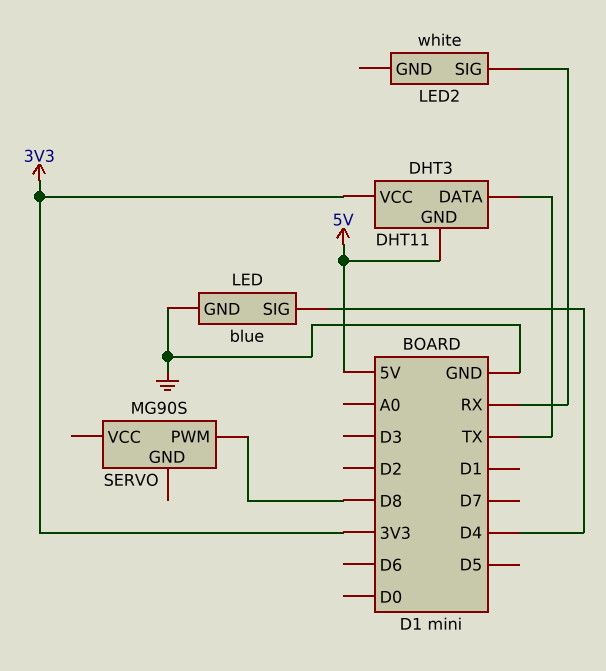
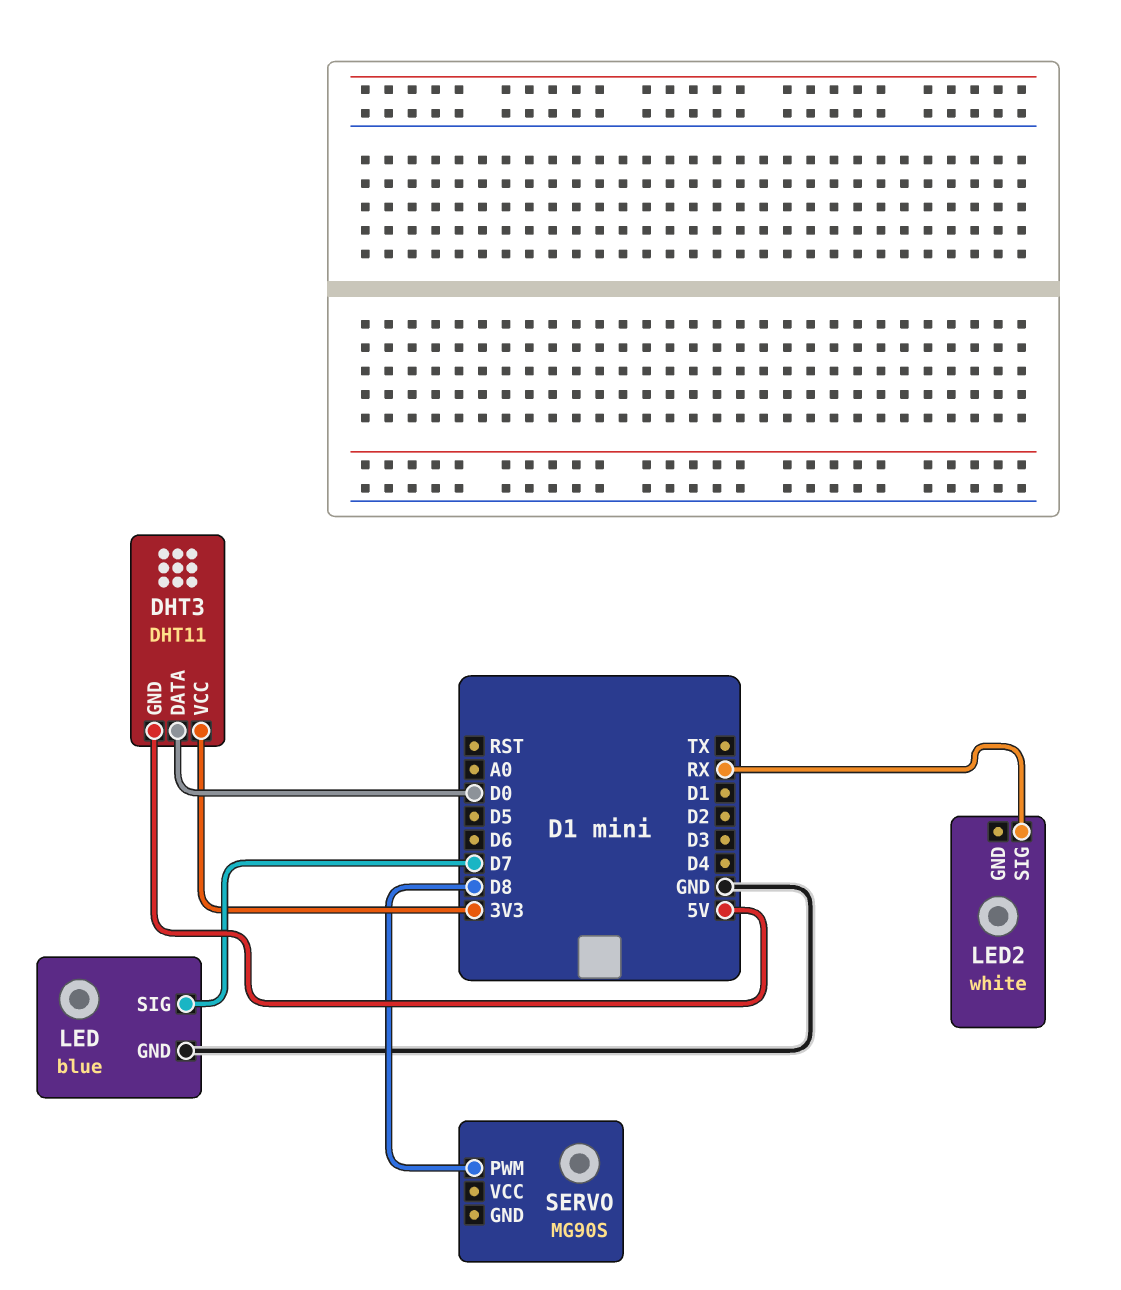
DHT3 pin DATA: TX -> D0
LED pin SIG: D4 -> D7

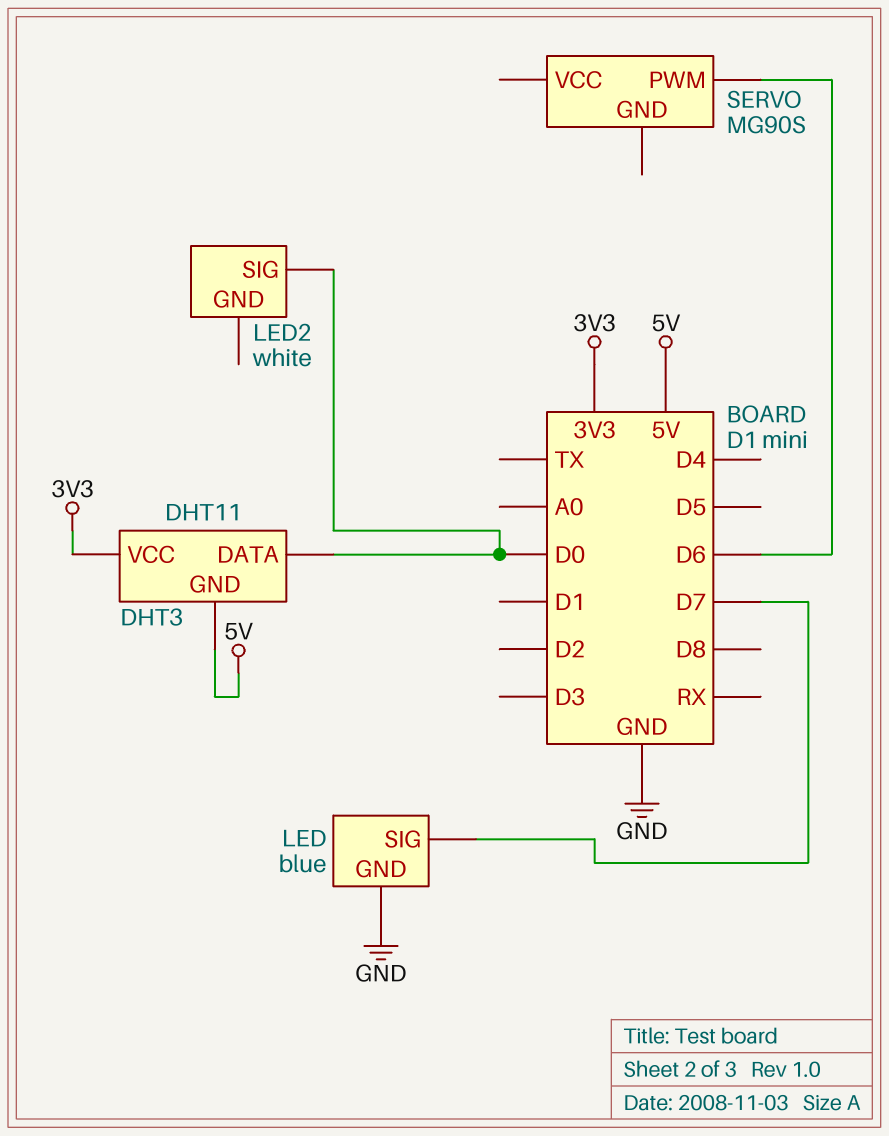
LED2 pin SIG: RX -> D0
SERVO pin PWM: D8 -> D6

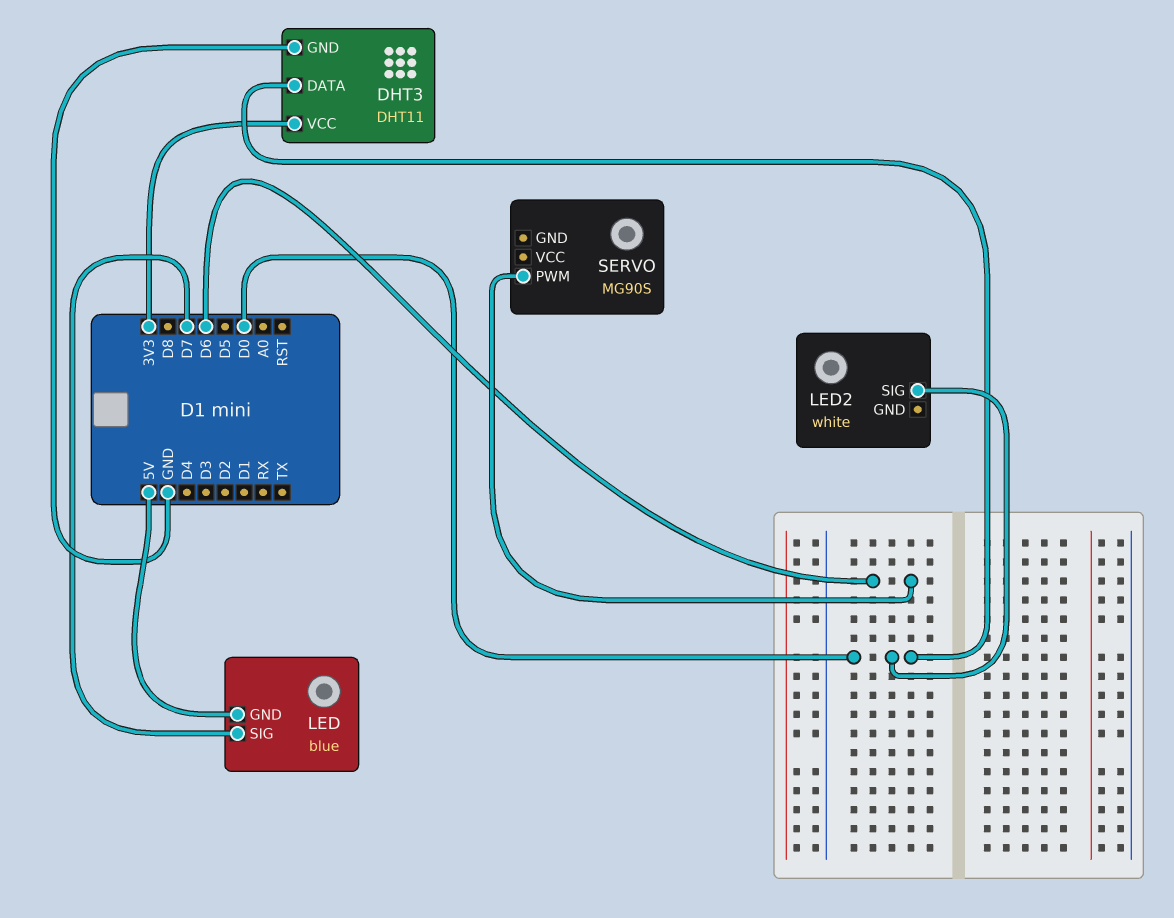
DHT3 pin GND: 5V -> GND
LED pin GND: GND -> 5V

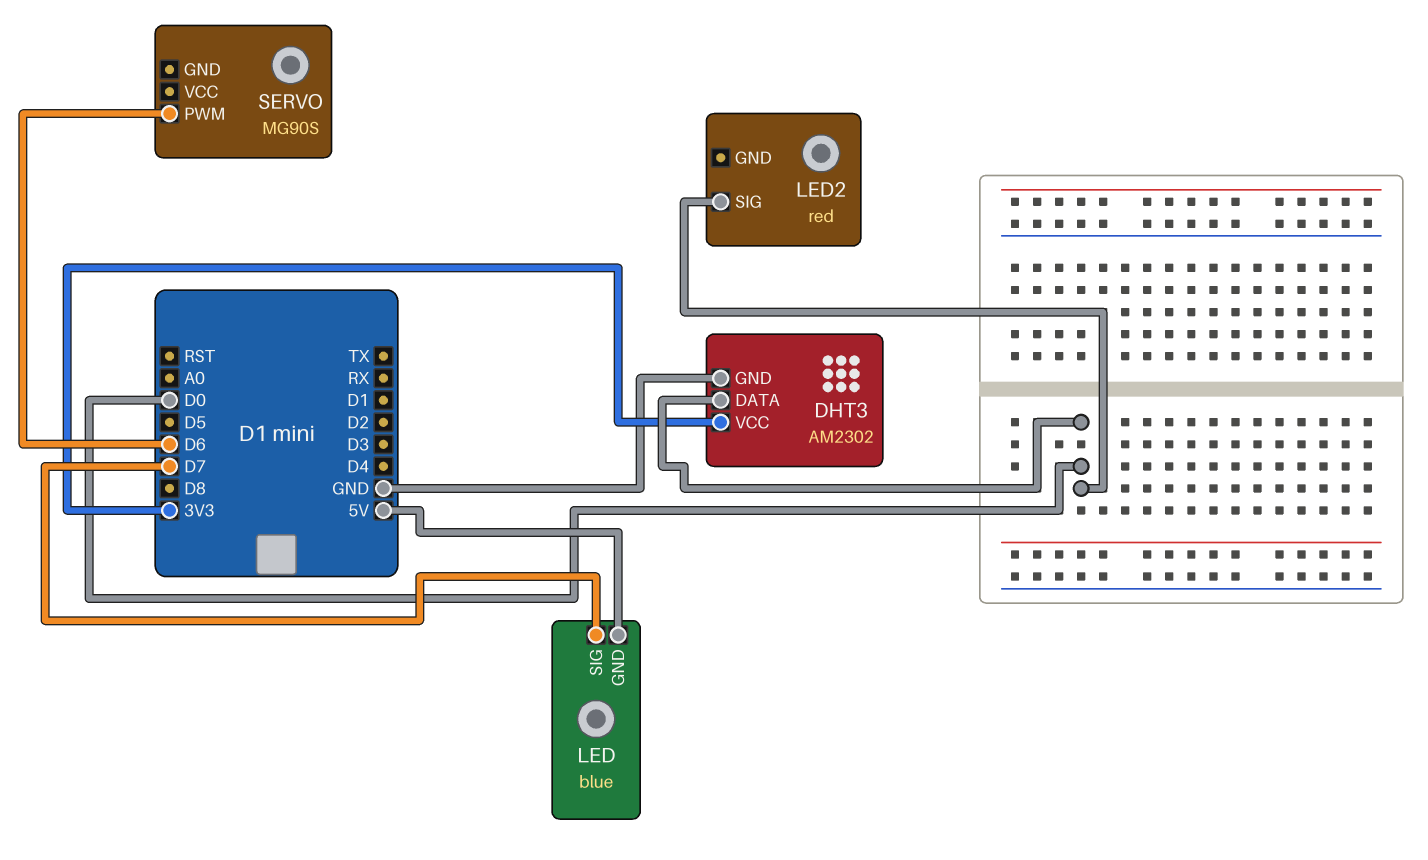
DHT3: DHT11 -> AM2302
LED2: white -> red

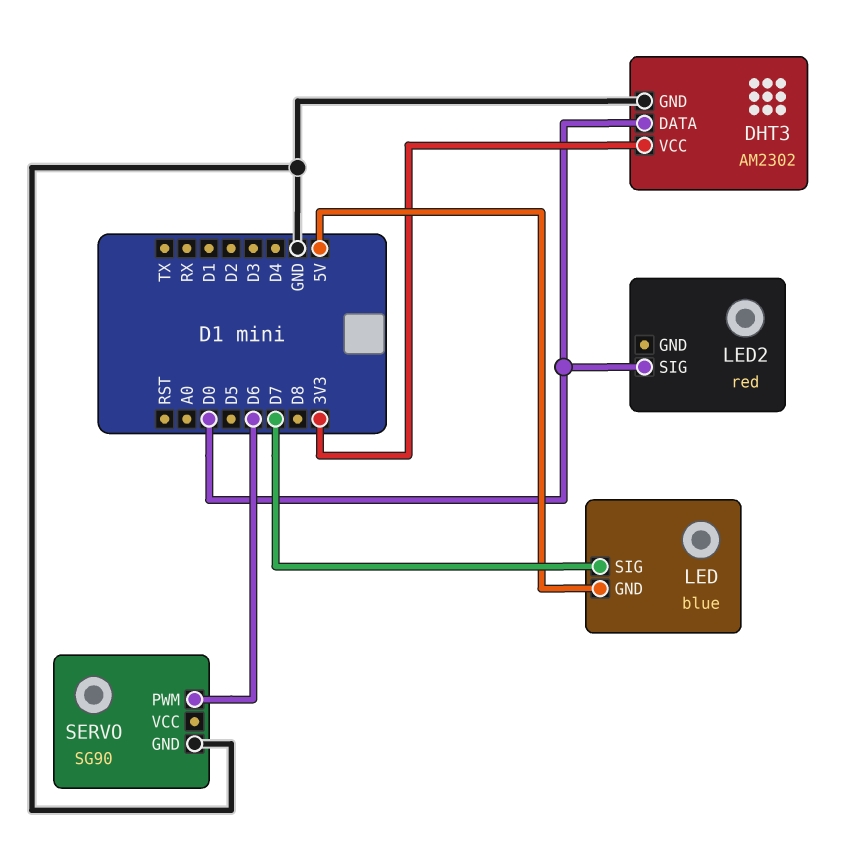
SERVO: MG90S -> SG90
SERVO pin GND: none -> GND

